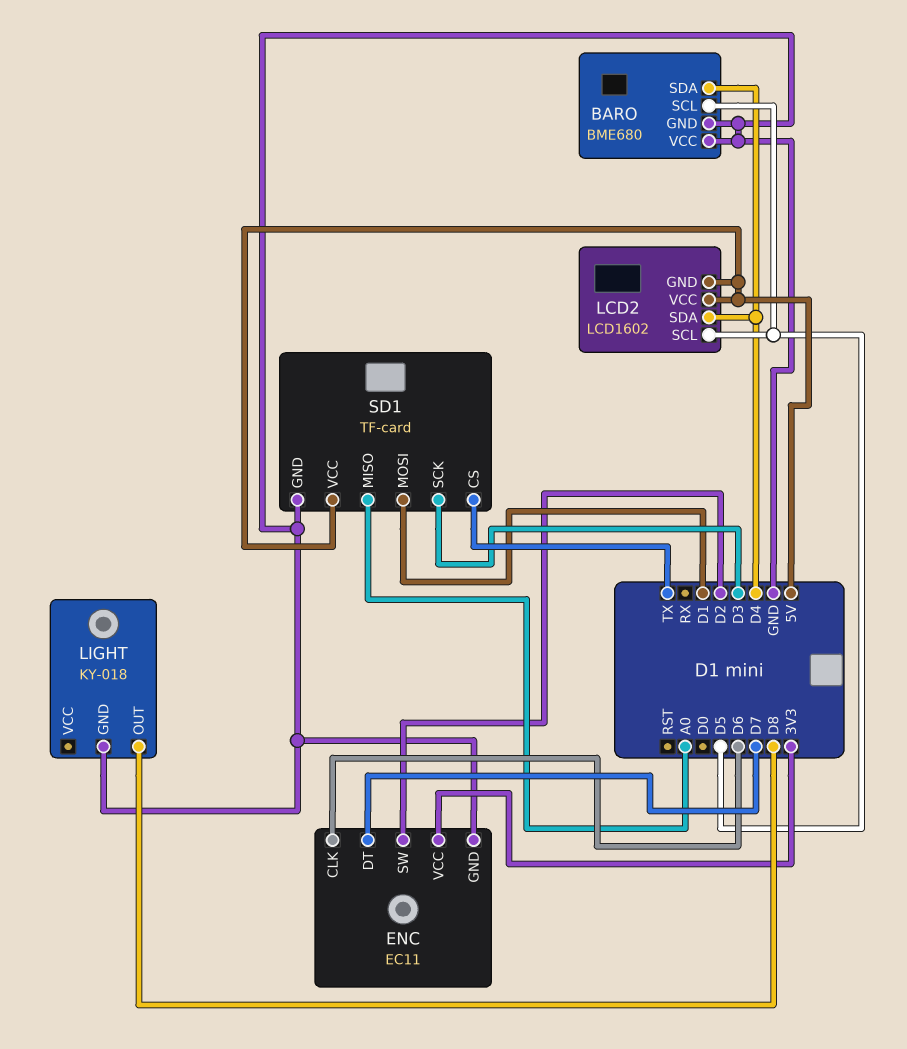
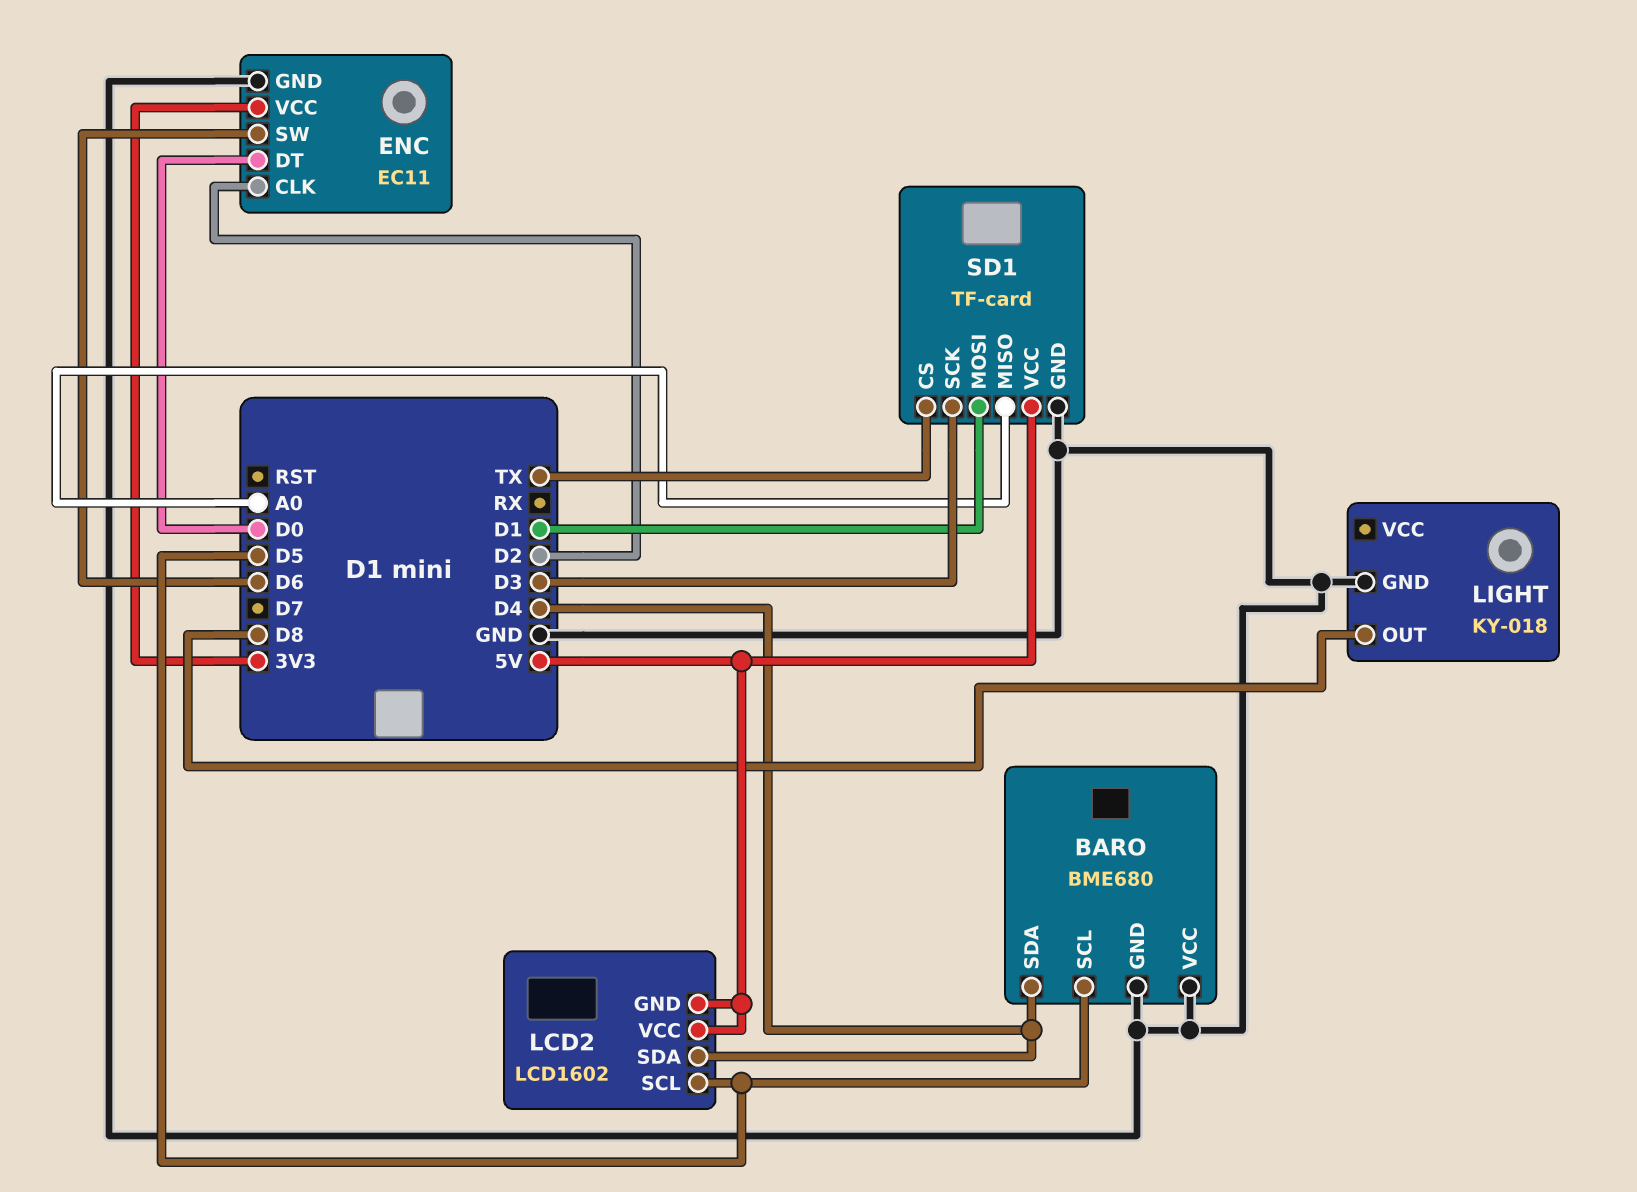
ENC pin CLK: D6 -> D2
ENC pin DT: D7 -> D0
ENC pin SW: D2 -> D6

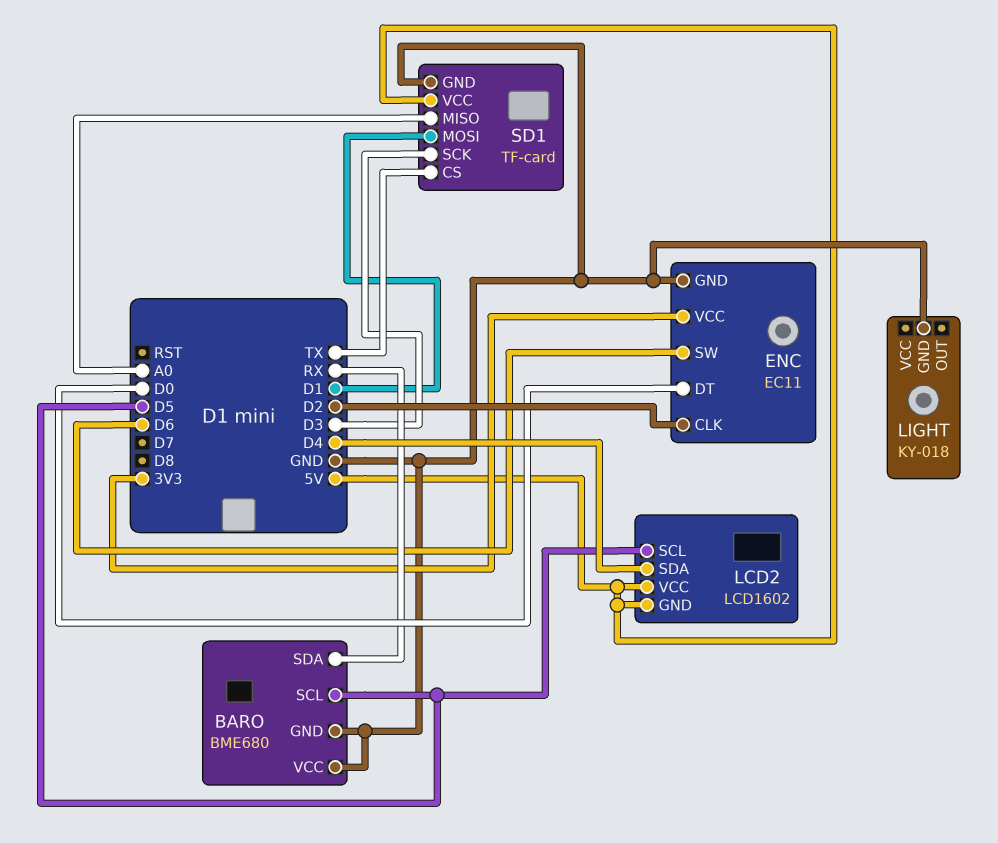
BARO pin SDA: D4 -> RX
LIGHT pin OUT: D8 -> none

